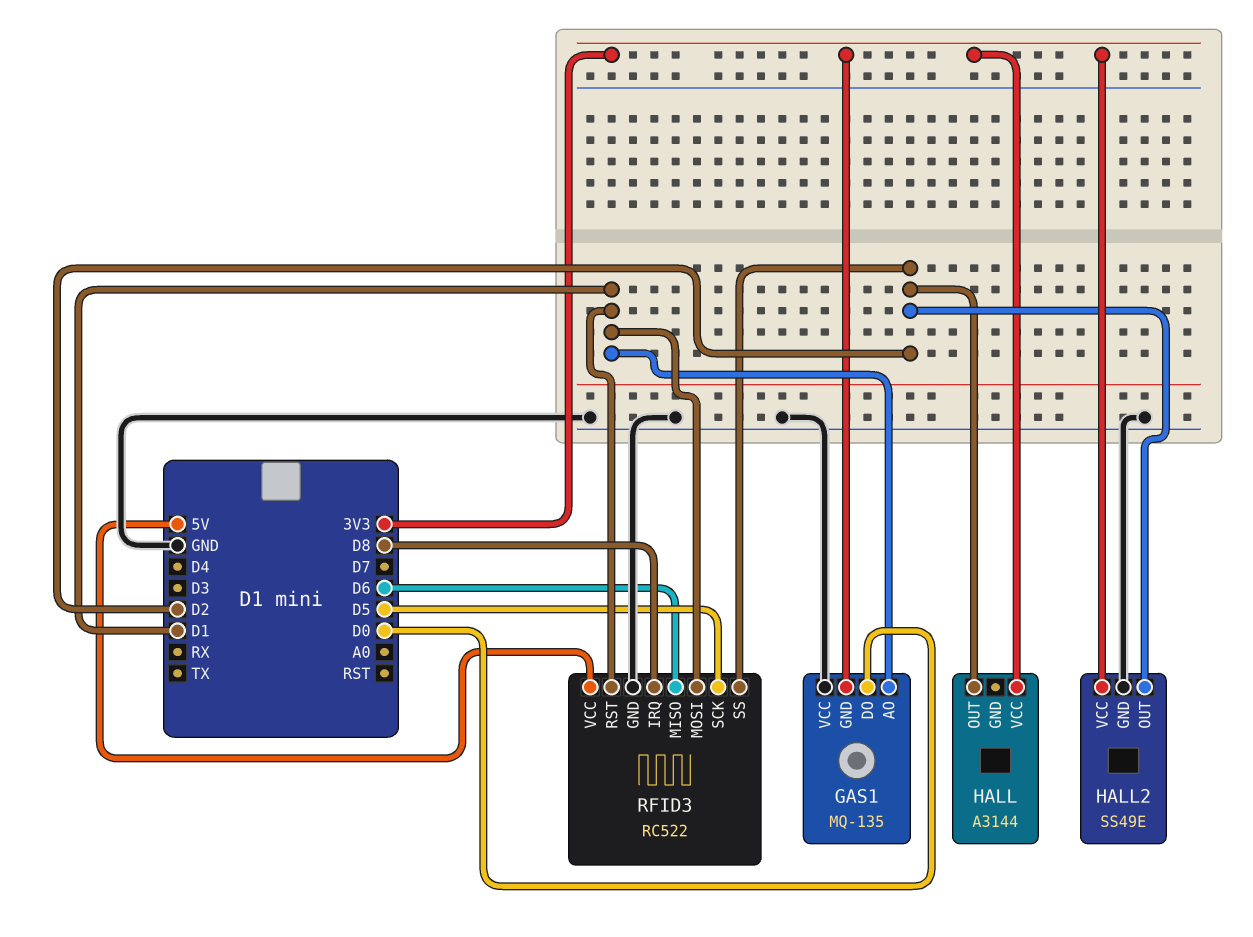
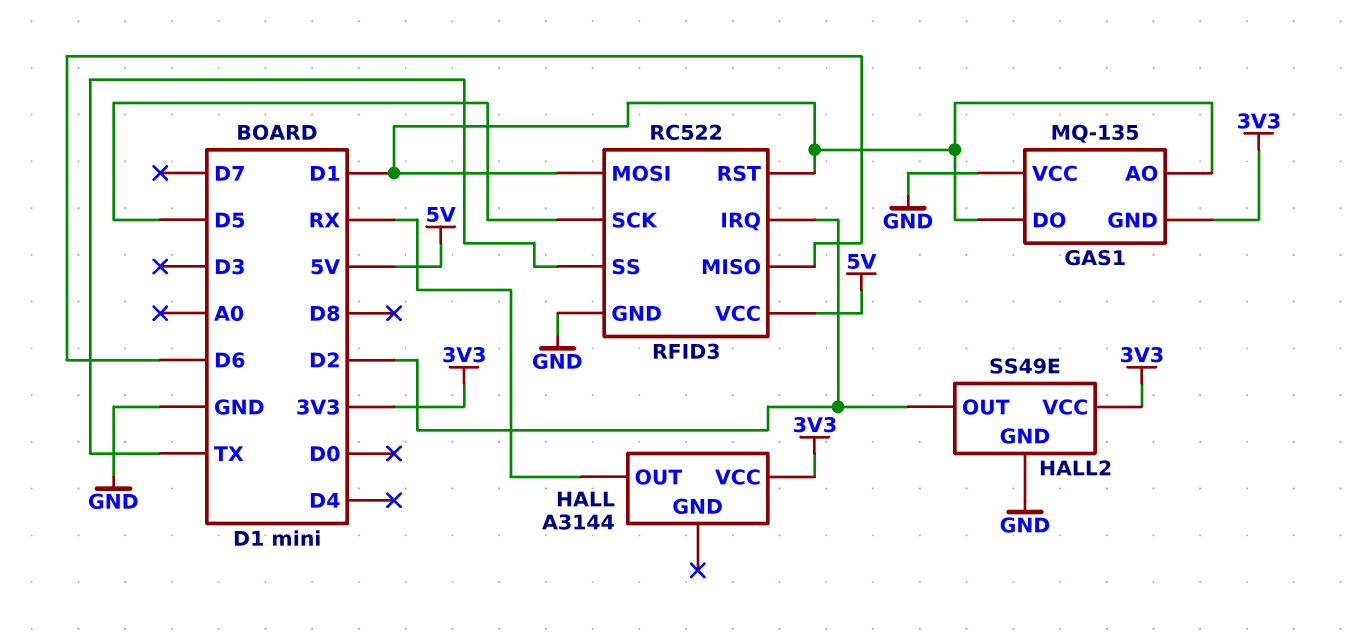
GAS1 pin DO: D0 -> D1
HALL pin OUT: D2 -> RX
RFID3 pin IRQ: D8 -> D2
RFID3 pin SS: D2 -> TX

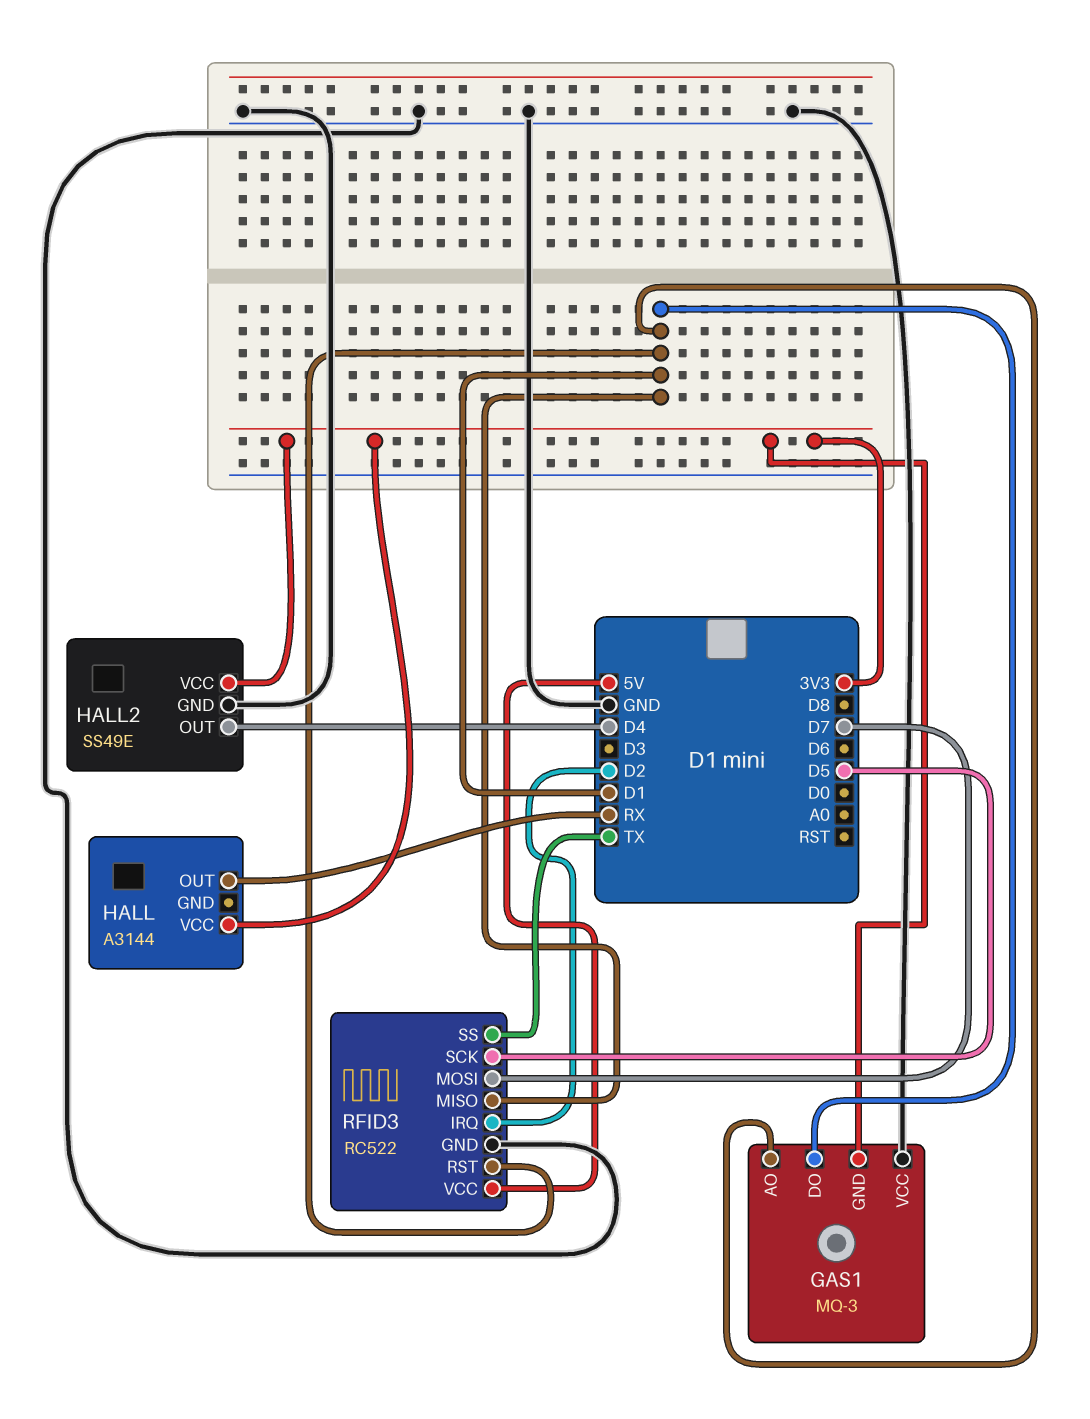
GAS1: MQ-135 -> MQ-3
HALL2 pin OUT: D2 -> D4
RFID3 pin MISO: D6 -> D1
RFID3 pin MOSI: D1 -> D7

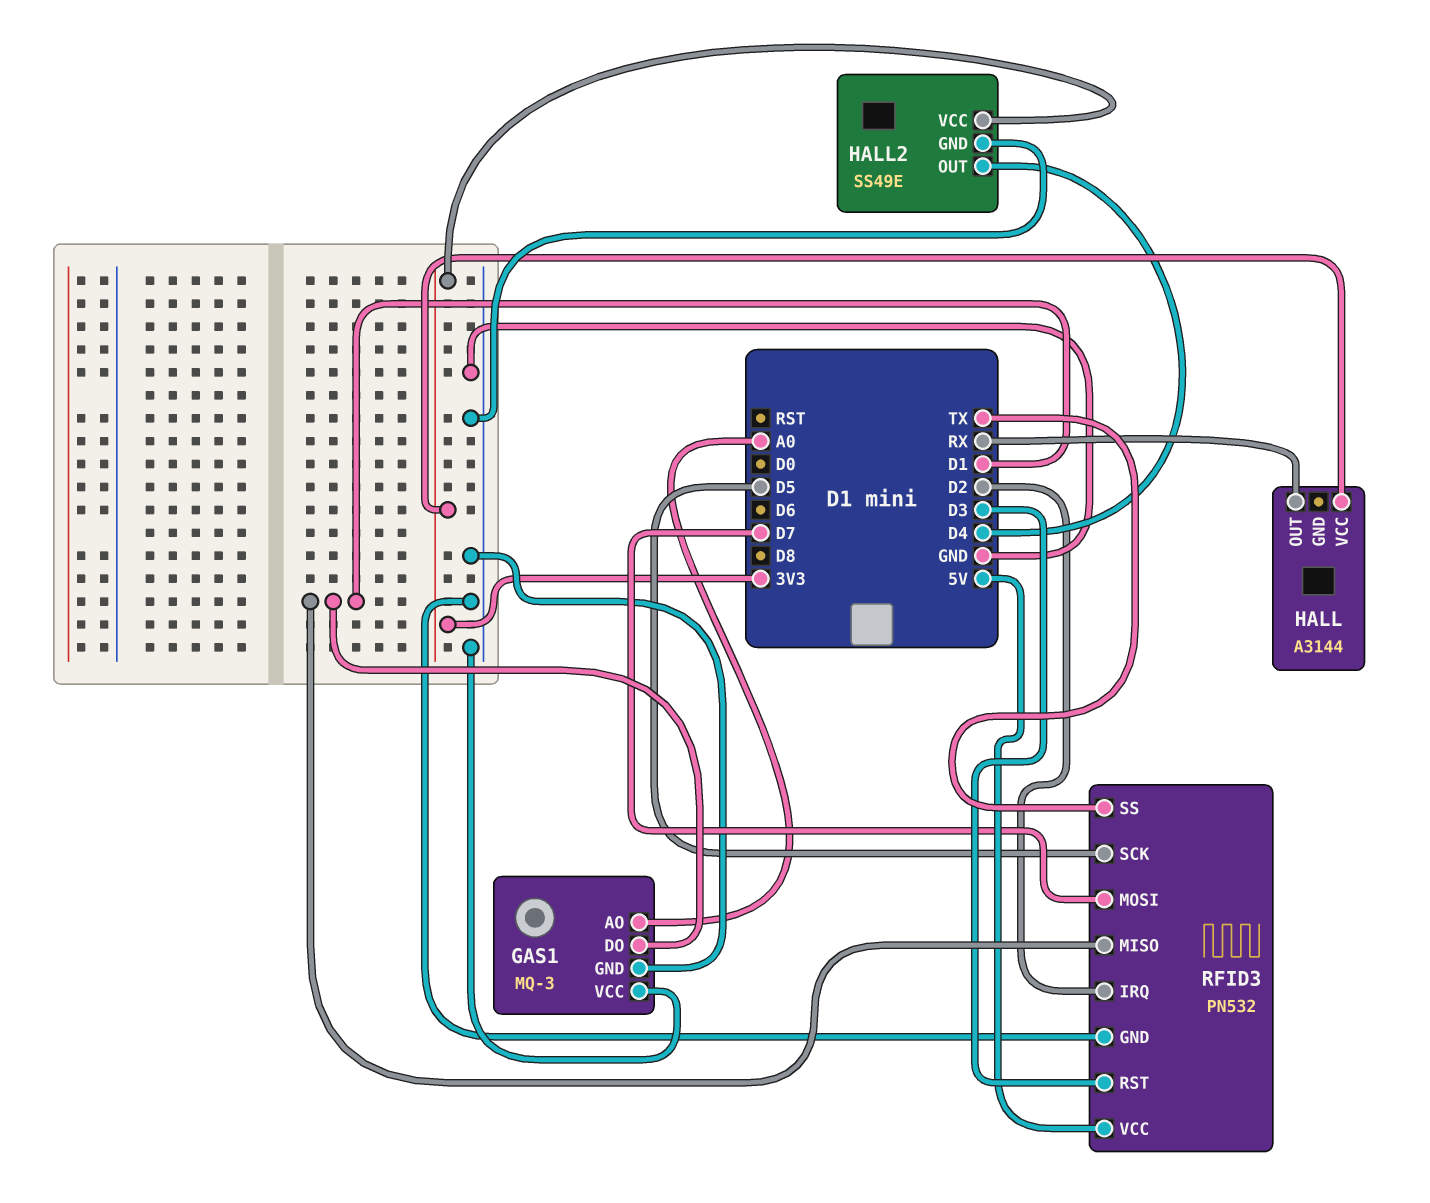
GAS1 pin AO: D1 -> A0
GAS1 pin GND: 3V3 -> GND
RFID3: RC522 -> PN532
RFID3 pin RST: D1 -> D3

